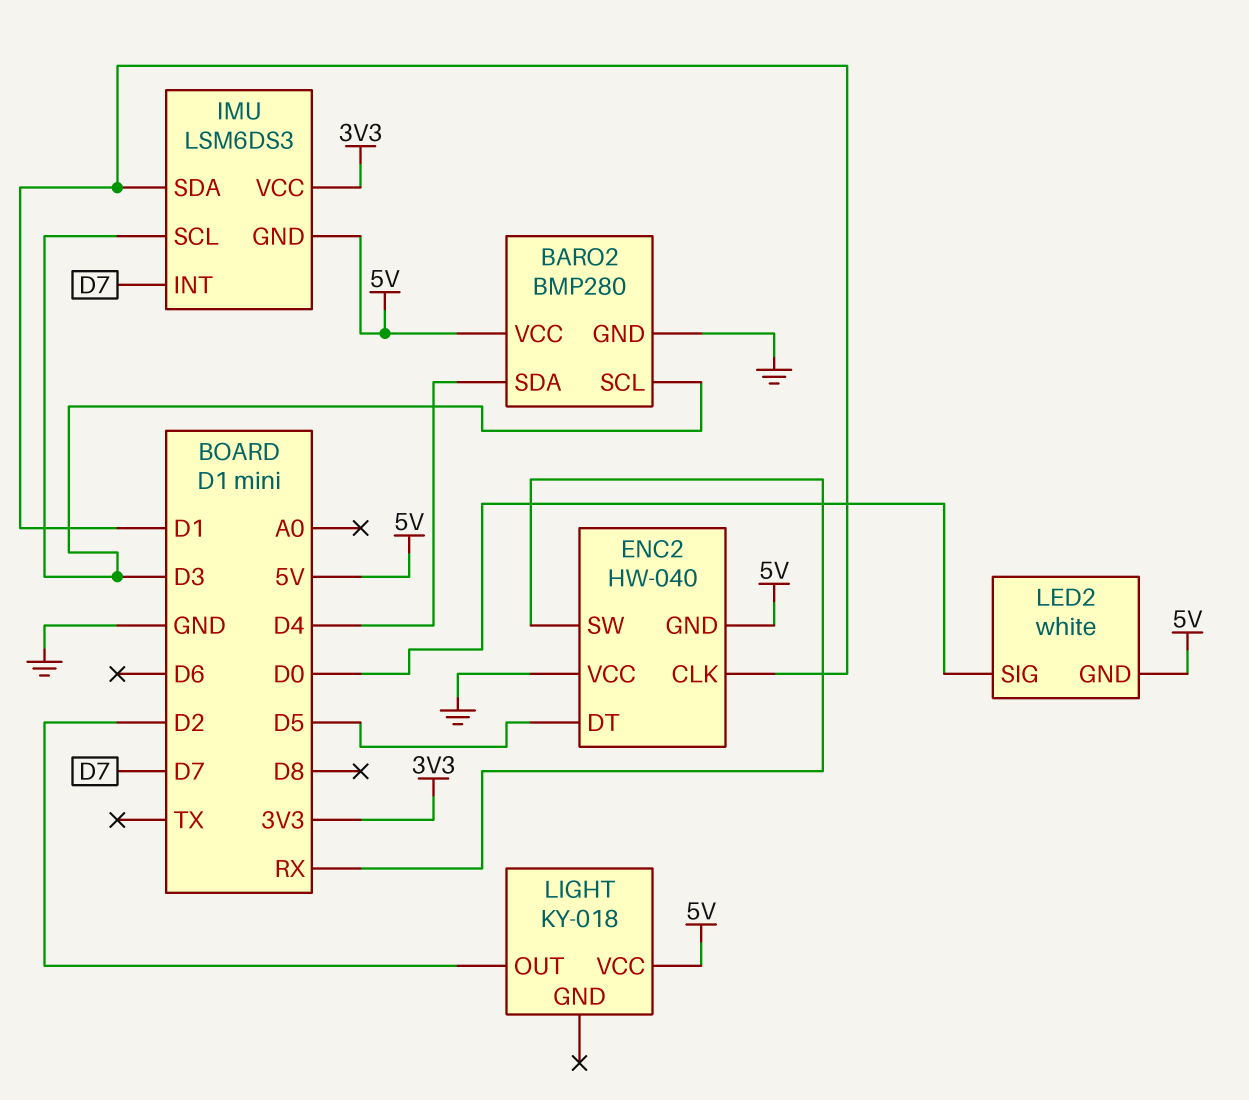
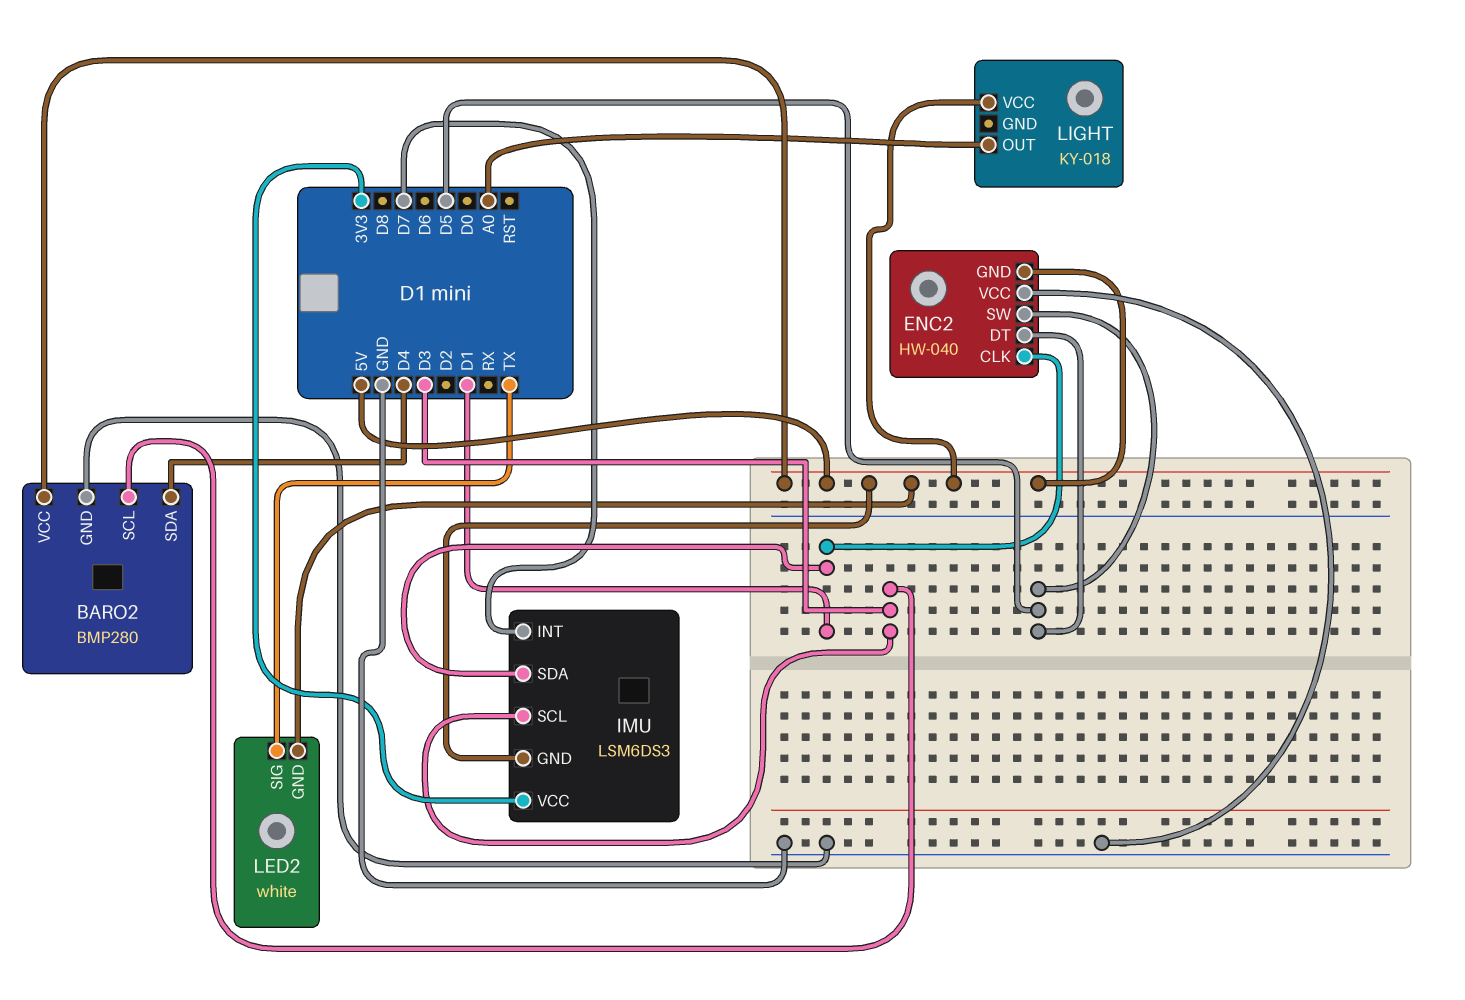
ENC2 pin SW: RX -> D5
LED2 pin SIG: D0 -> TX
LIGHT pin OUT: D2 -> A0

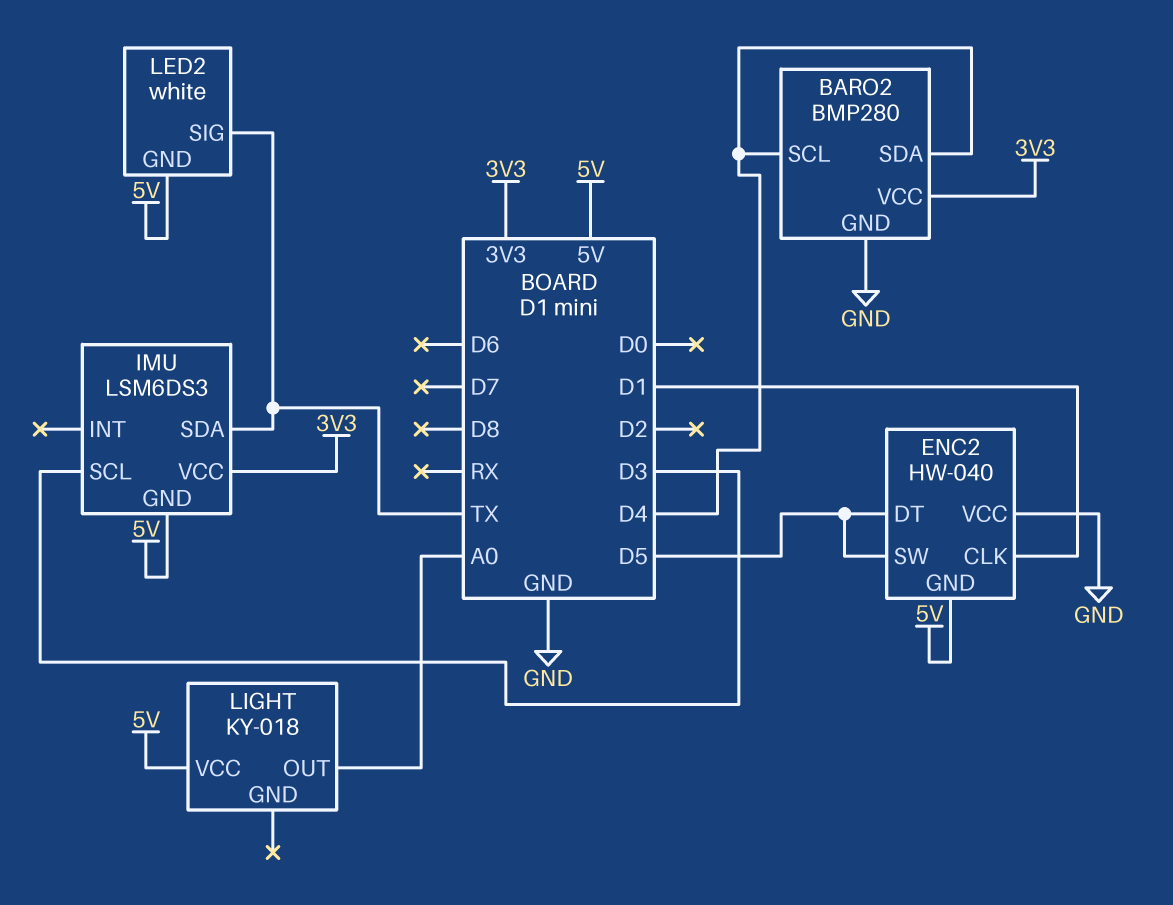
BARO2 pin SCL: D3 -> D4
BARO2 pin VCC: 5V -> 3V3
IMU pin INT: D7 -> none
IMU pin SDA: D1 -> TX

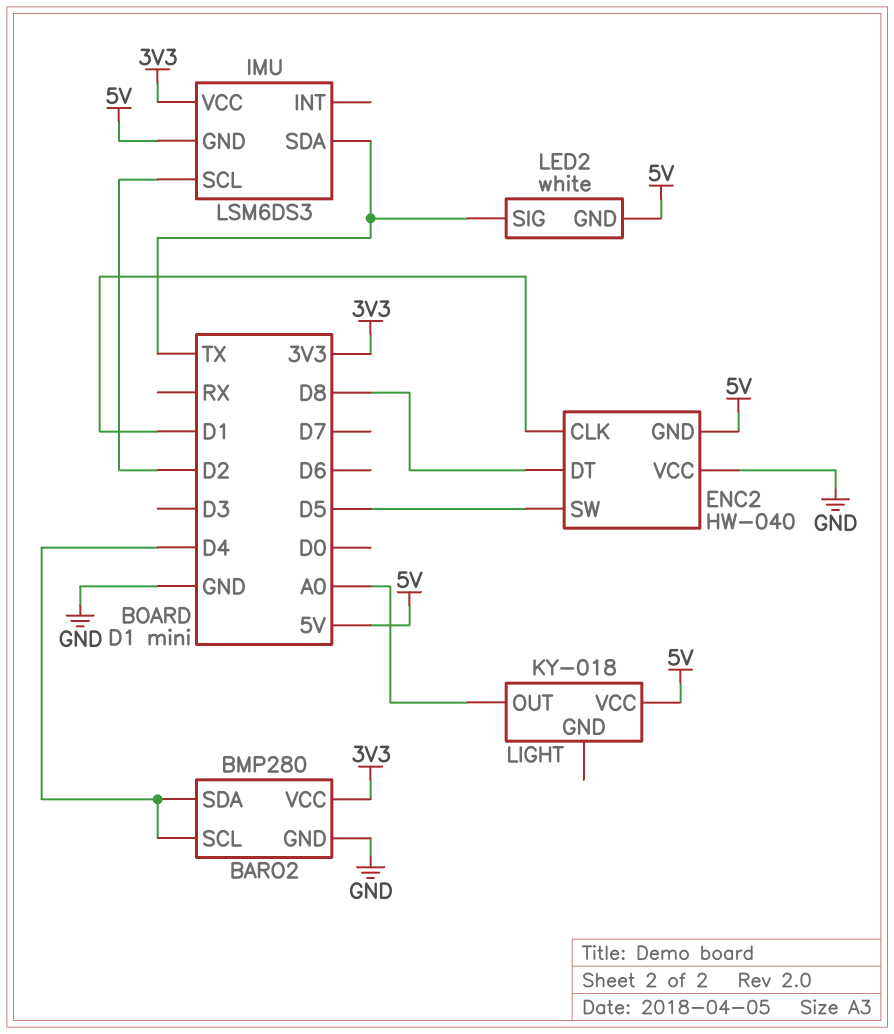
ENC2 pin DT: D5 -> D8
IMU pin SCL: D3 -> D2

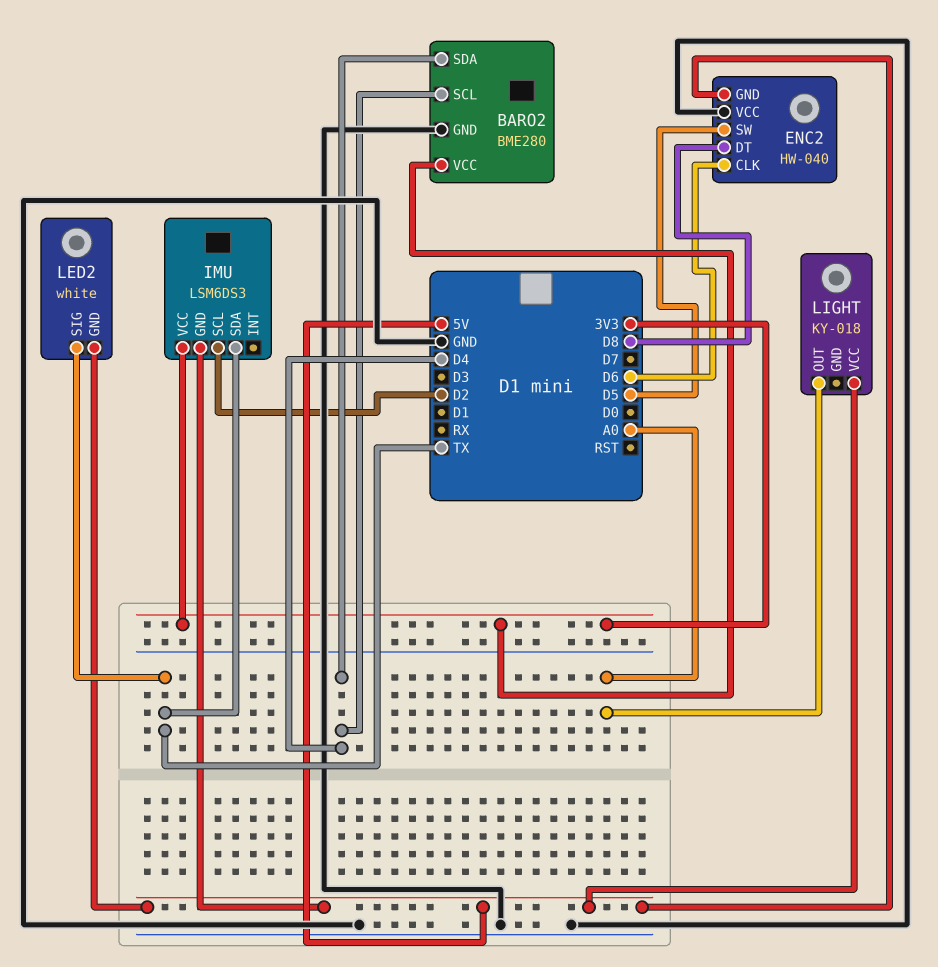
BARO2: BMP280 -> BME280
ENC2 pin CLK: D1 -> D6

